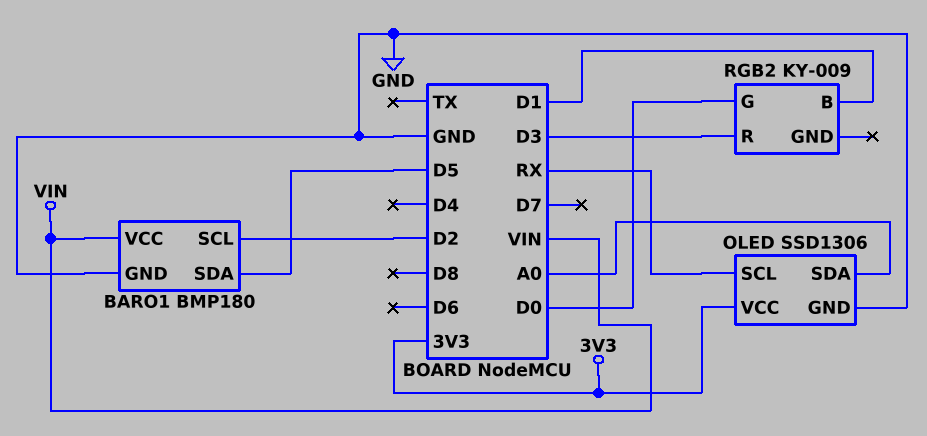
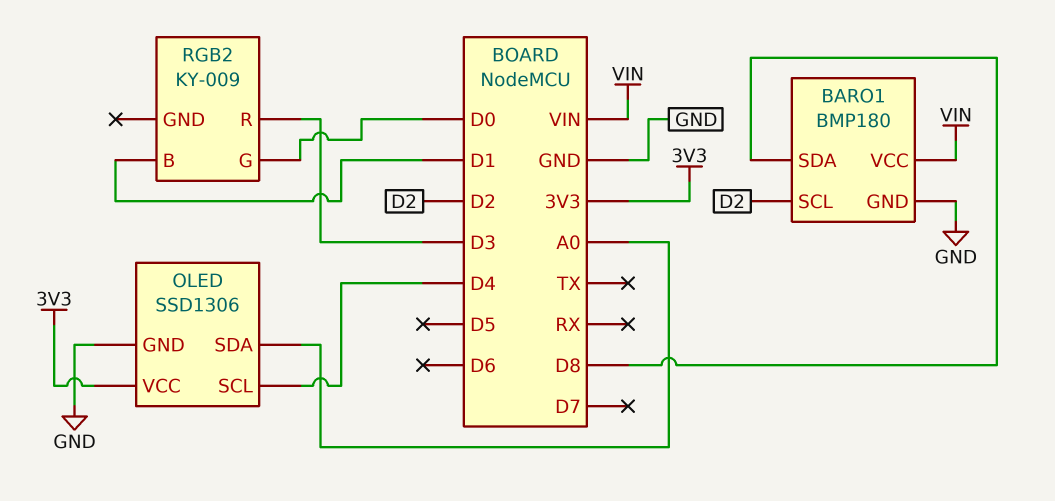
BARO1 pin SDA: D5 -> D8
OLED pin SCL: RX -> D4

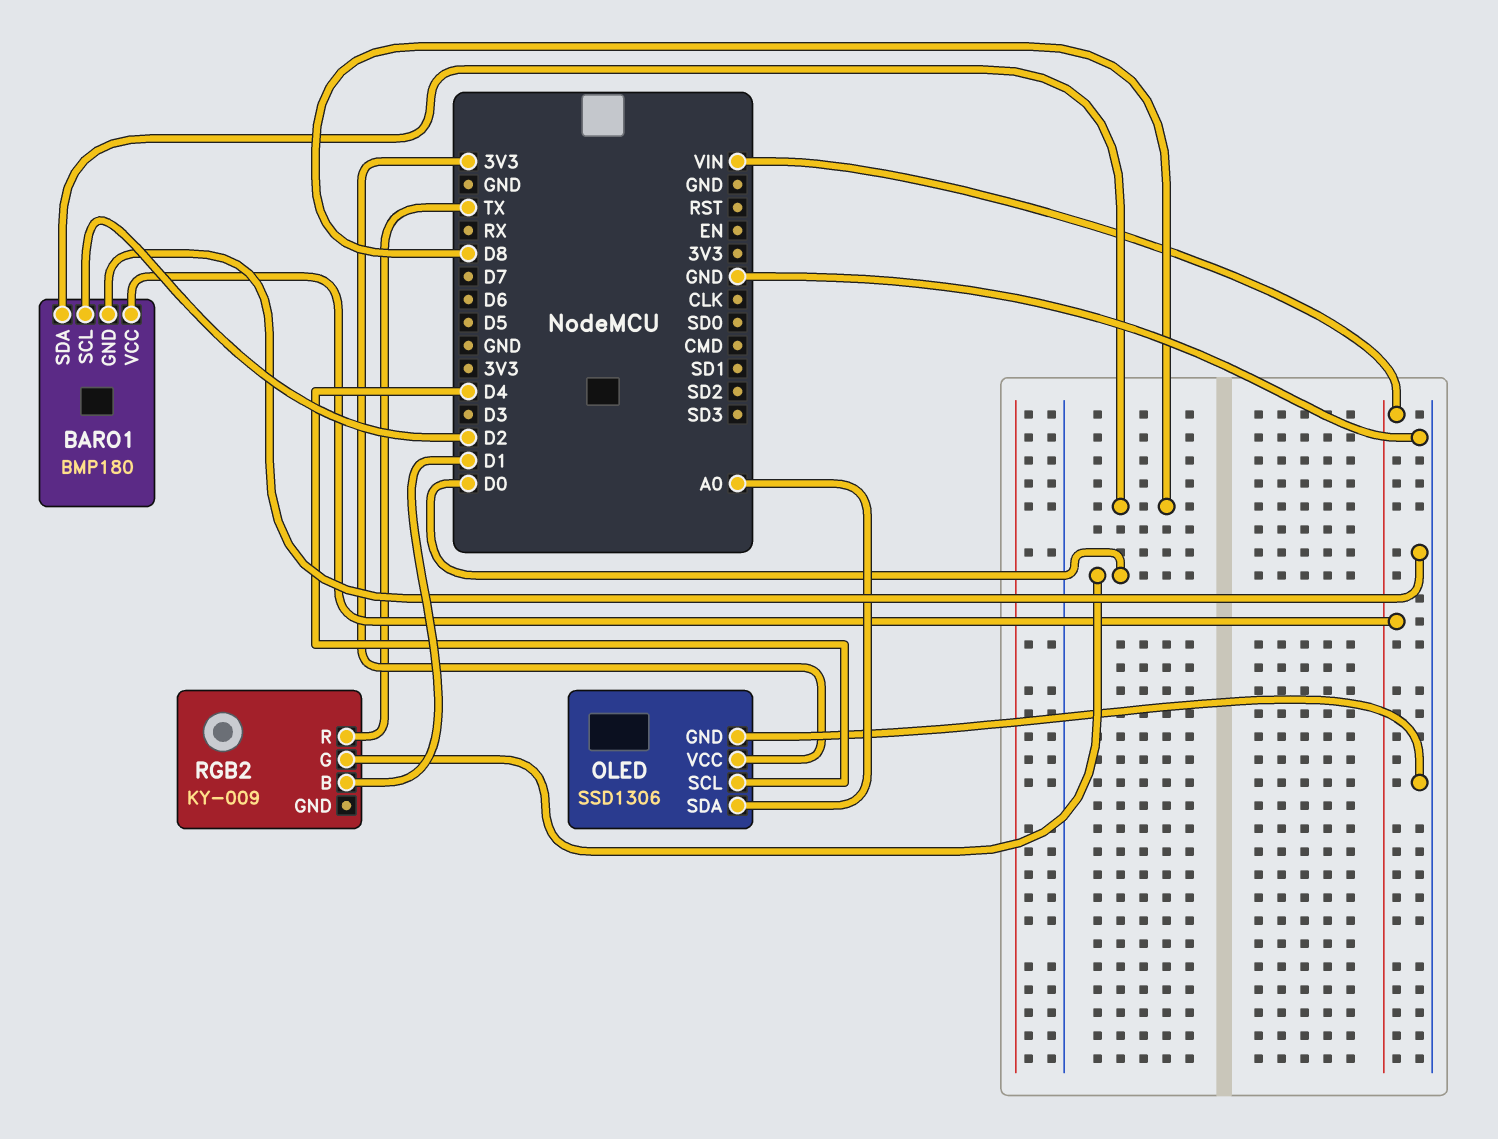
RGB2 pin R: D3 -> TX

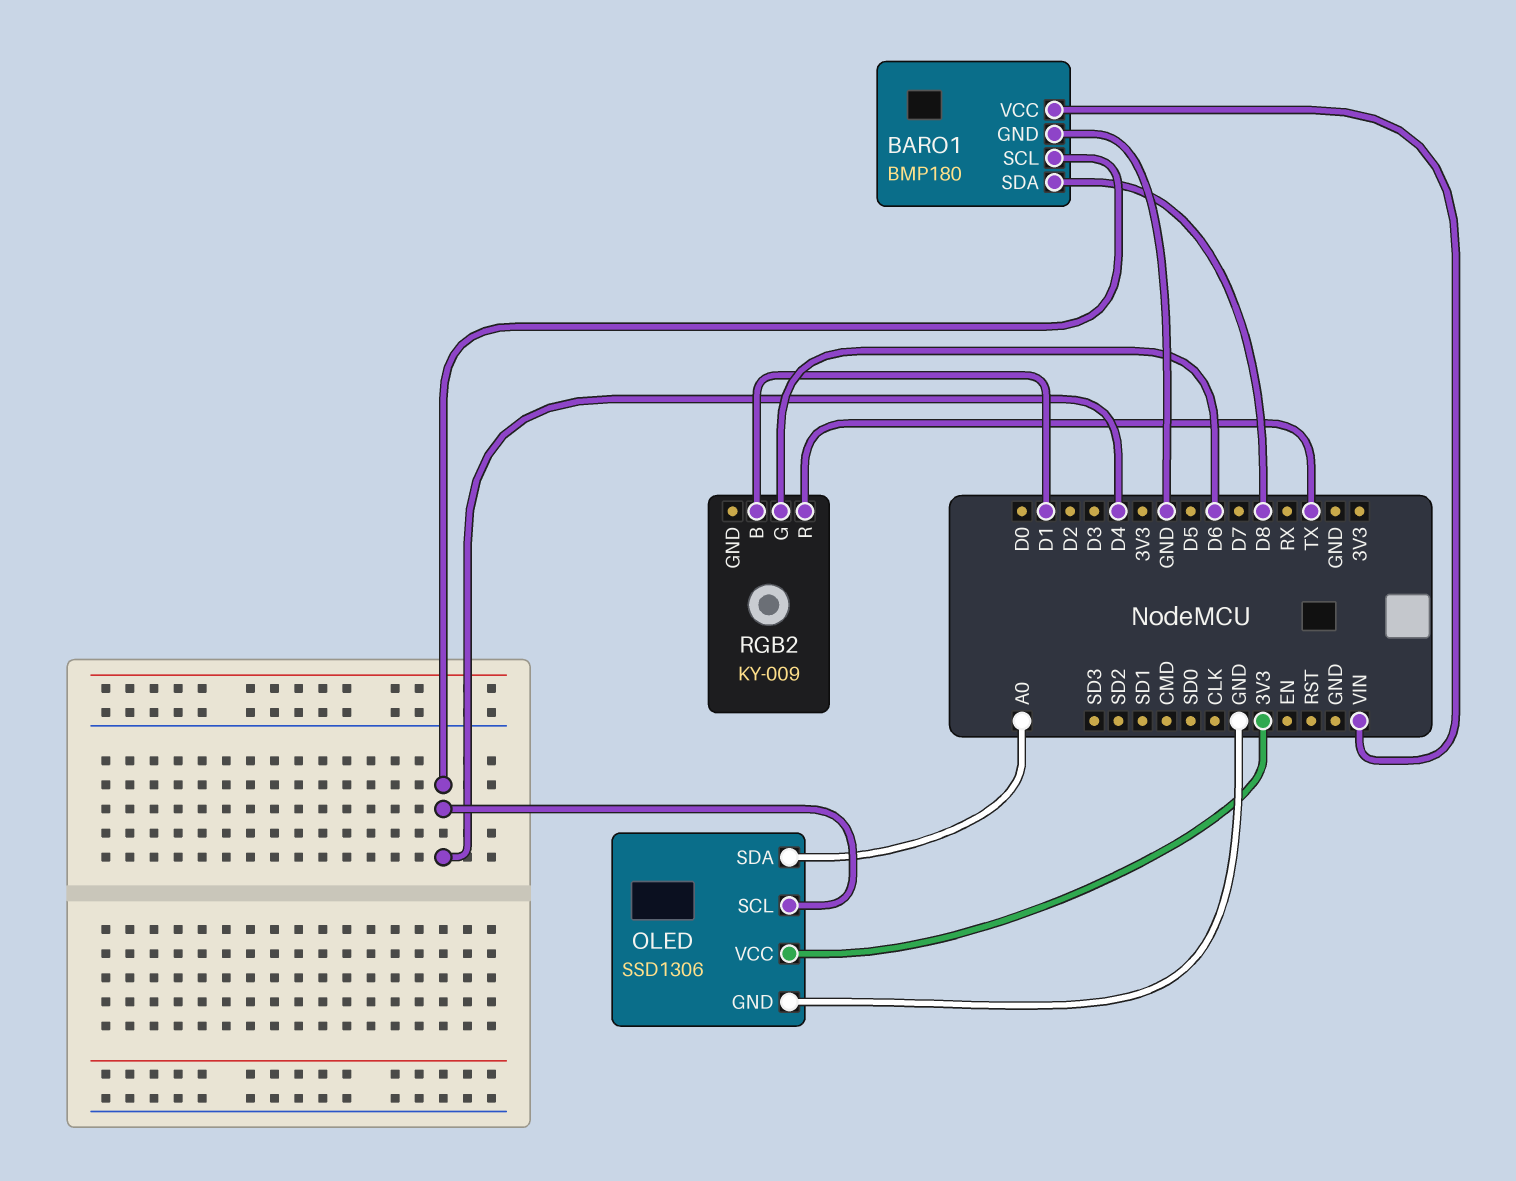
BARO1 pin SCL: D2 -> D4
RGB2 pin G: D0 -> D6

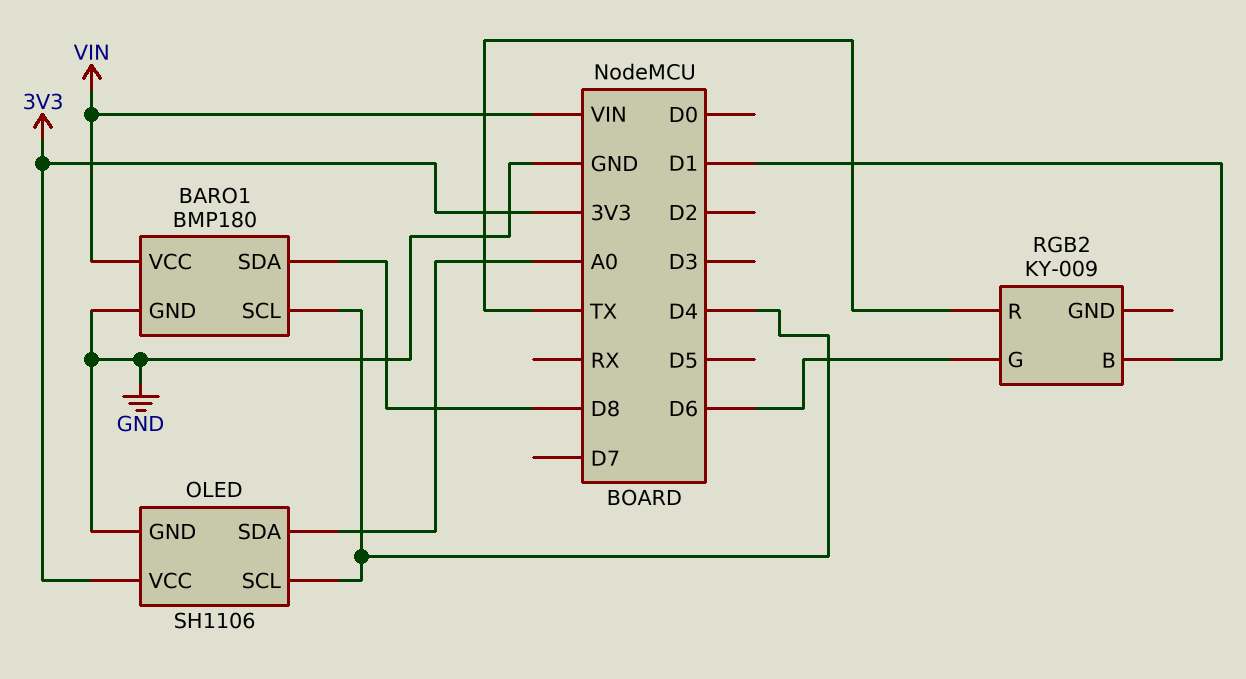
OLED: SSD1306 -> SH1106

